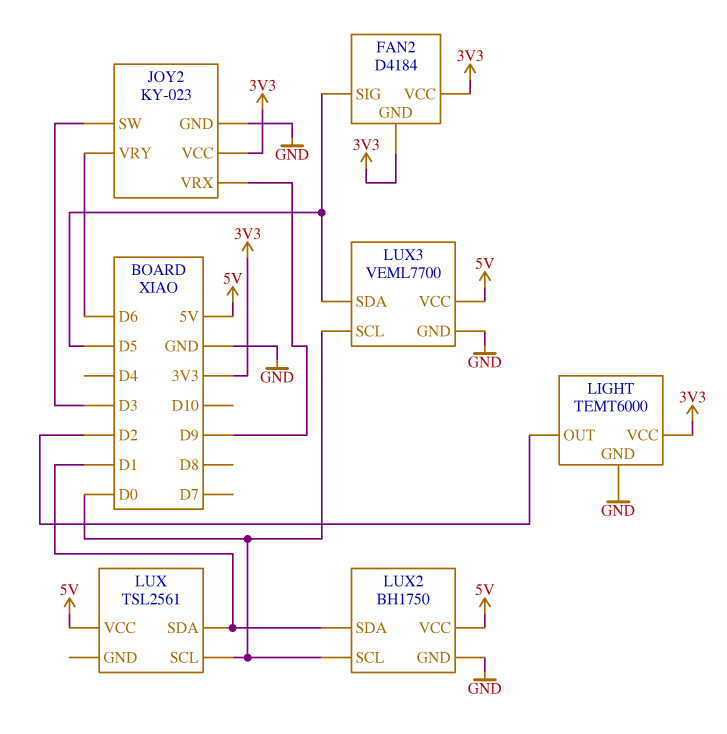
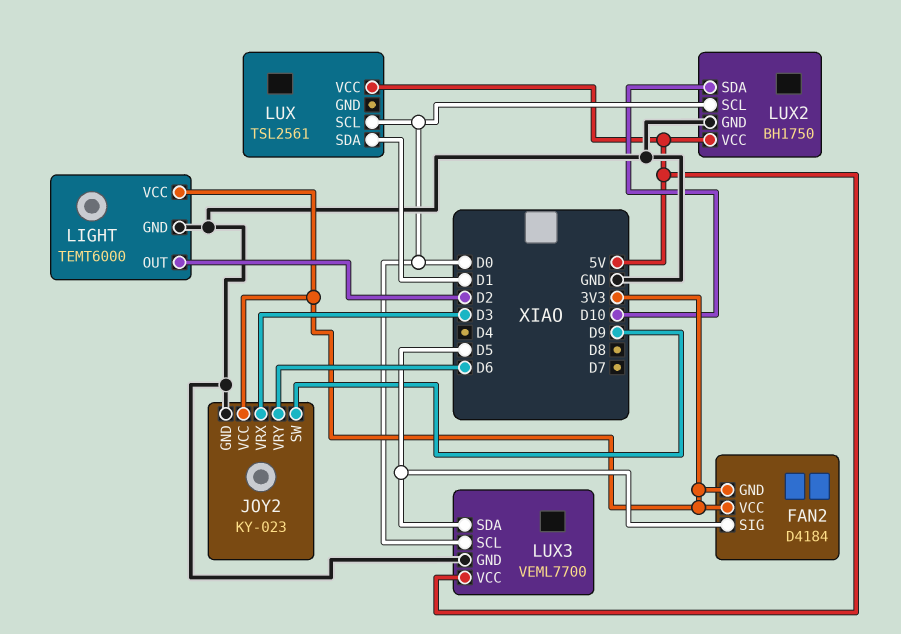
JOY2 pin SW: D3 -> D9
JOY2 pin VRX: D9 -> D3
LUX2 pin SDA: D1 -> D10

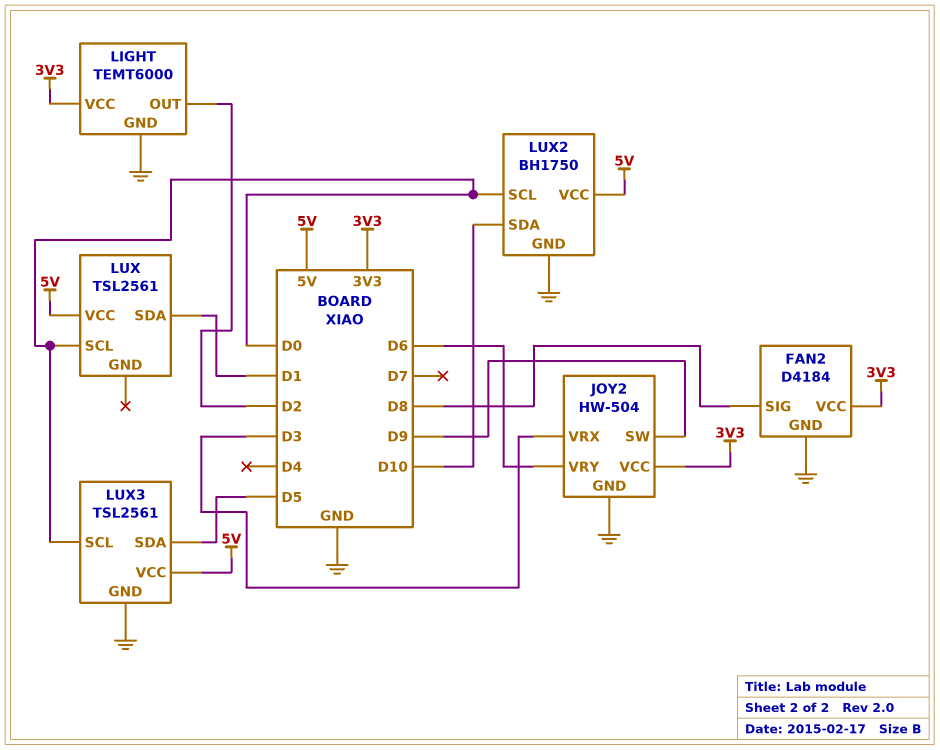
FAN2 pin GND: 3V3 -> GND
FAN2 pin SIG: D5 -> D8
JOY2: KY-023 -> HW-504
LUX3: VEML7700 -> TSL2561

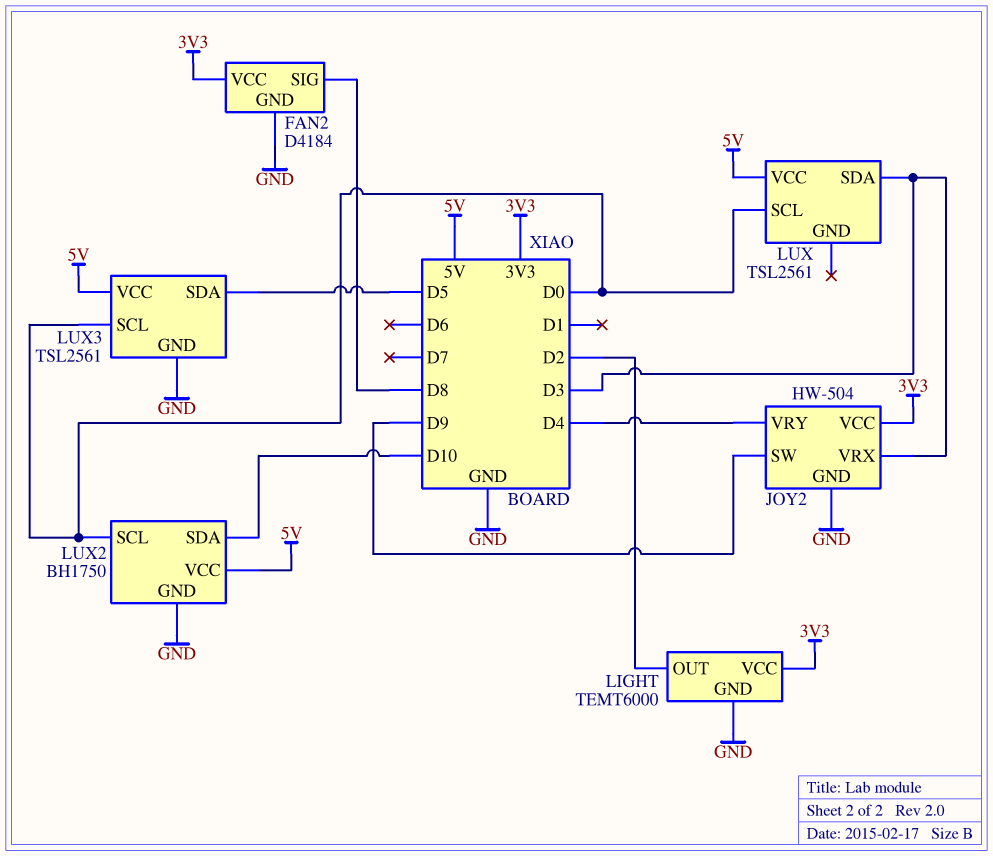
JOY2 pin VRY: D6 -> D4
LUX pin SDA: D1 -> D3

